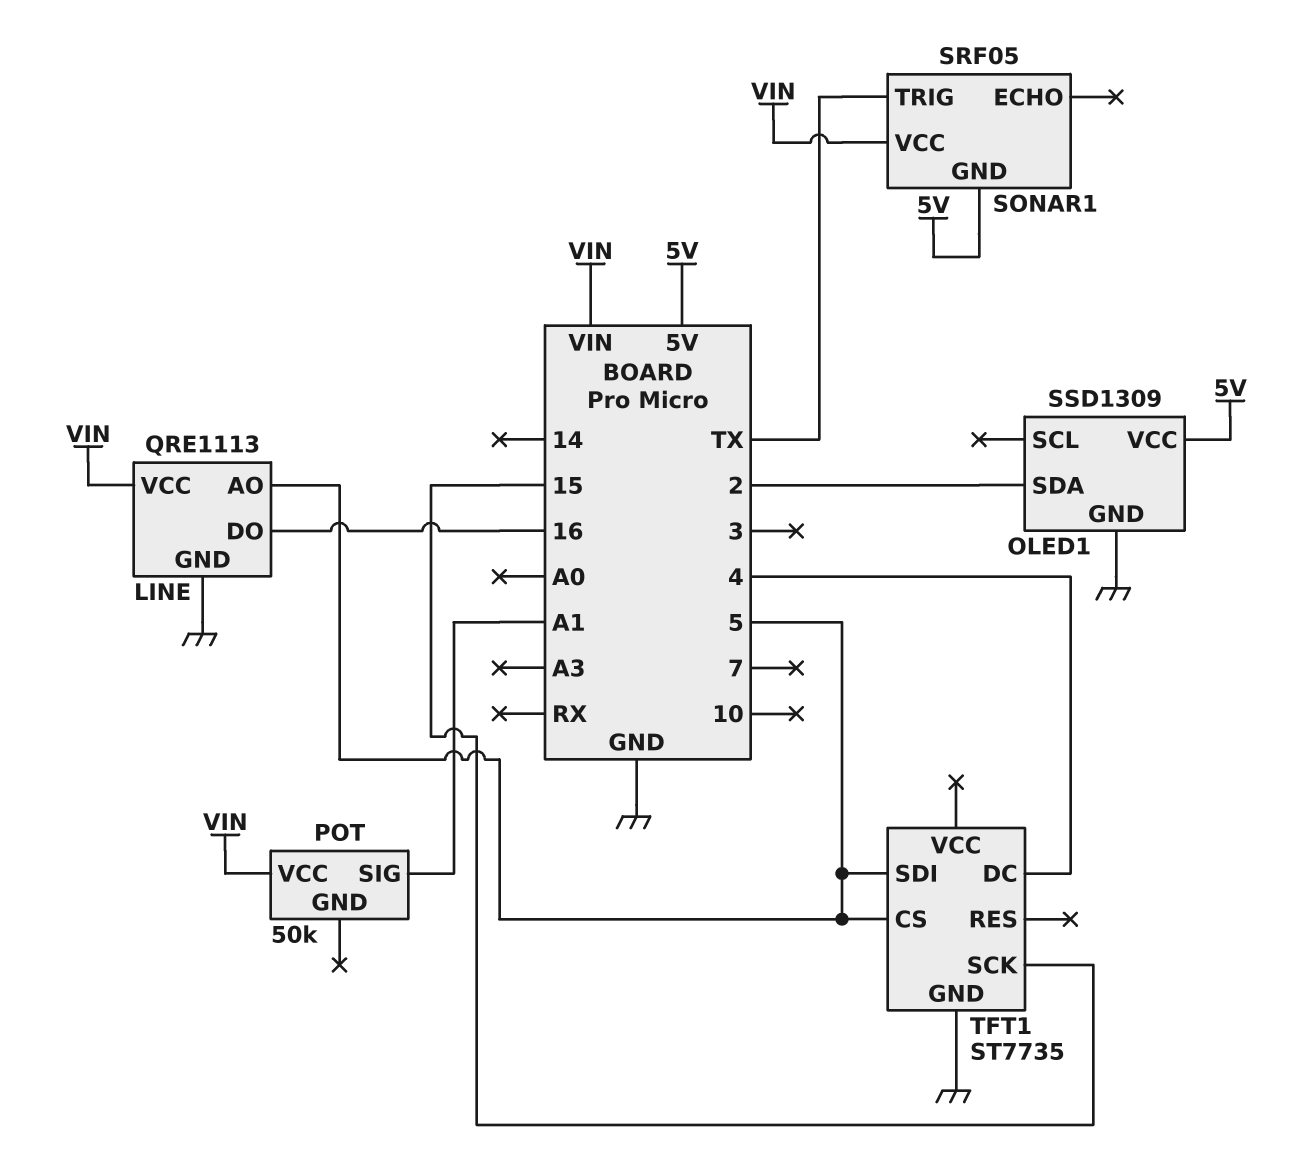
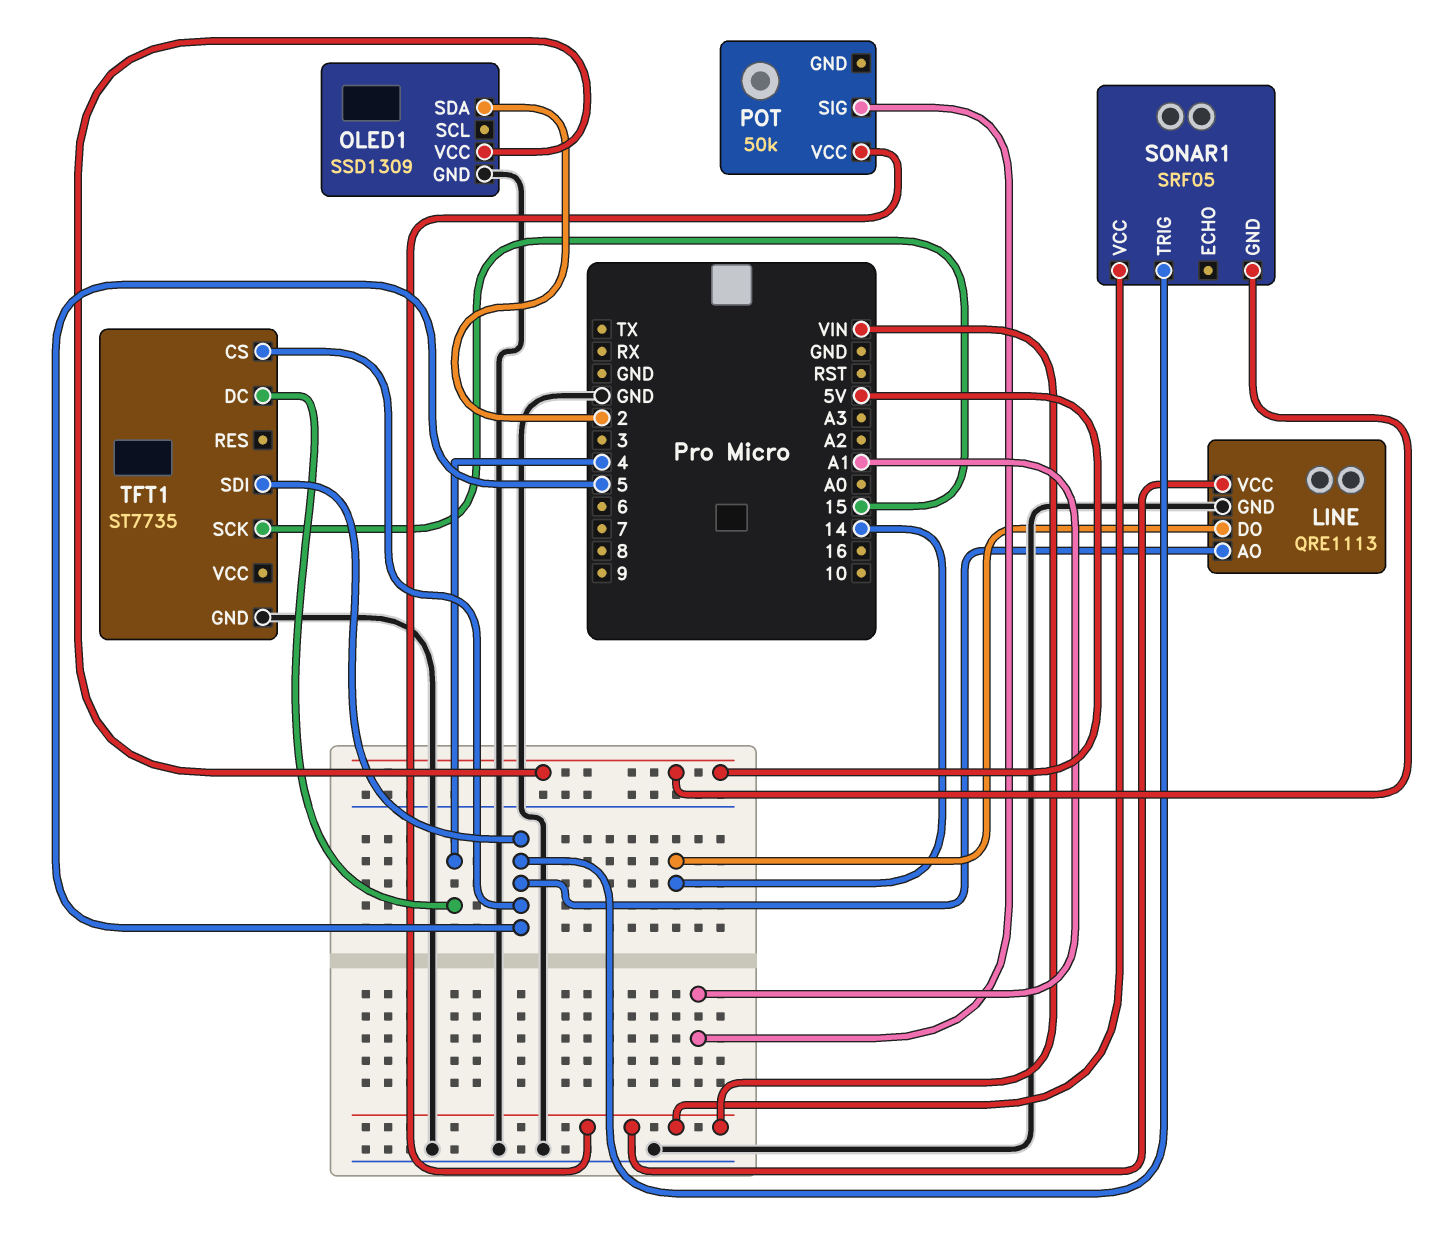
LINE pin DO: 16 -> 14
SONAR1 pin TRIG: TX -> 5

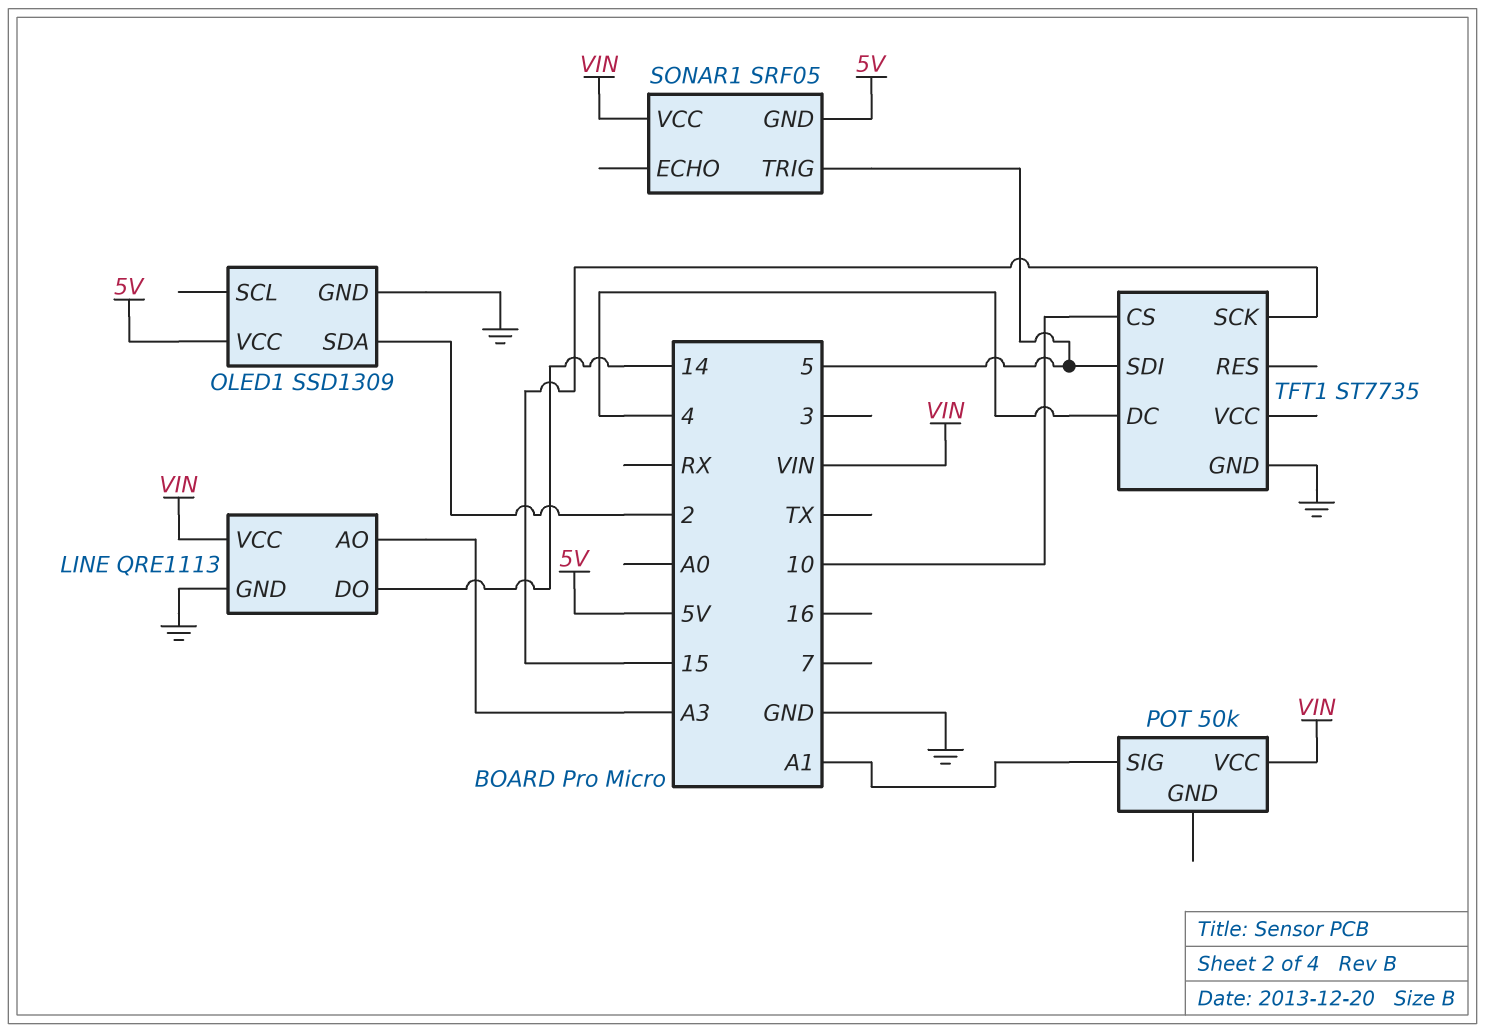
LINE pin AO: 5 -> A3
TFT1 pin CS: 5 -> 10

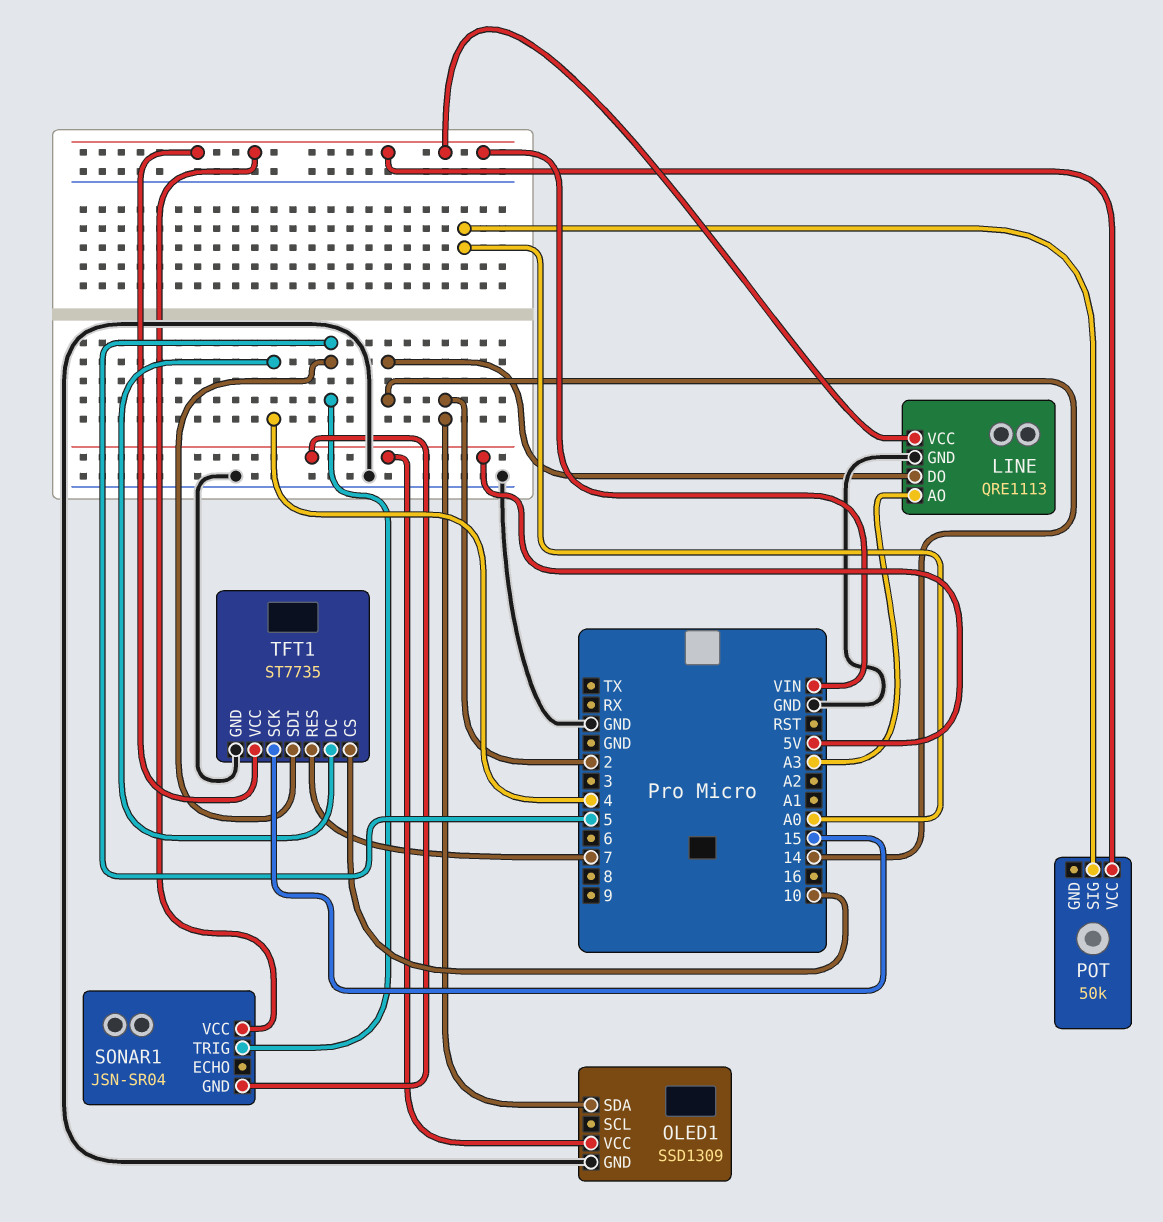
POT pin SIG: A1 -> A0
SONAR1: SRF05 -> JSN-SR04
TFT1 pin RES: none -> 7
TFT1 pin VCC: none -> VIN

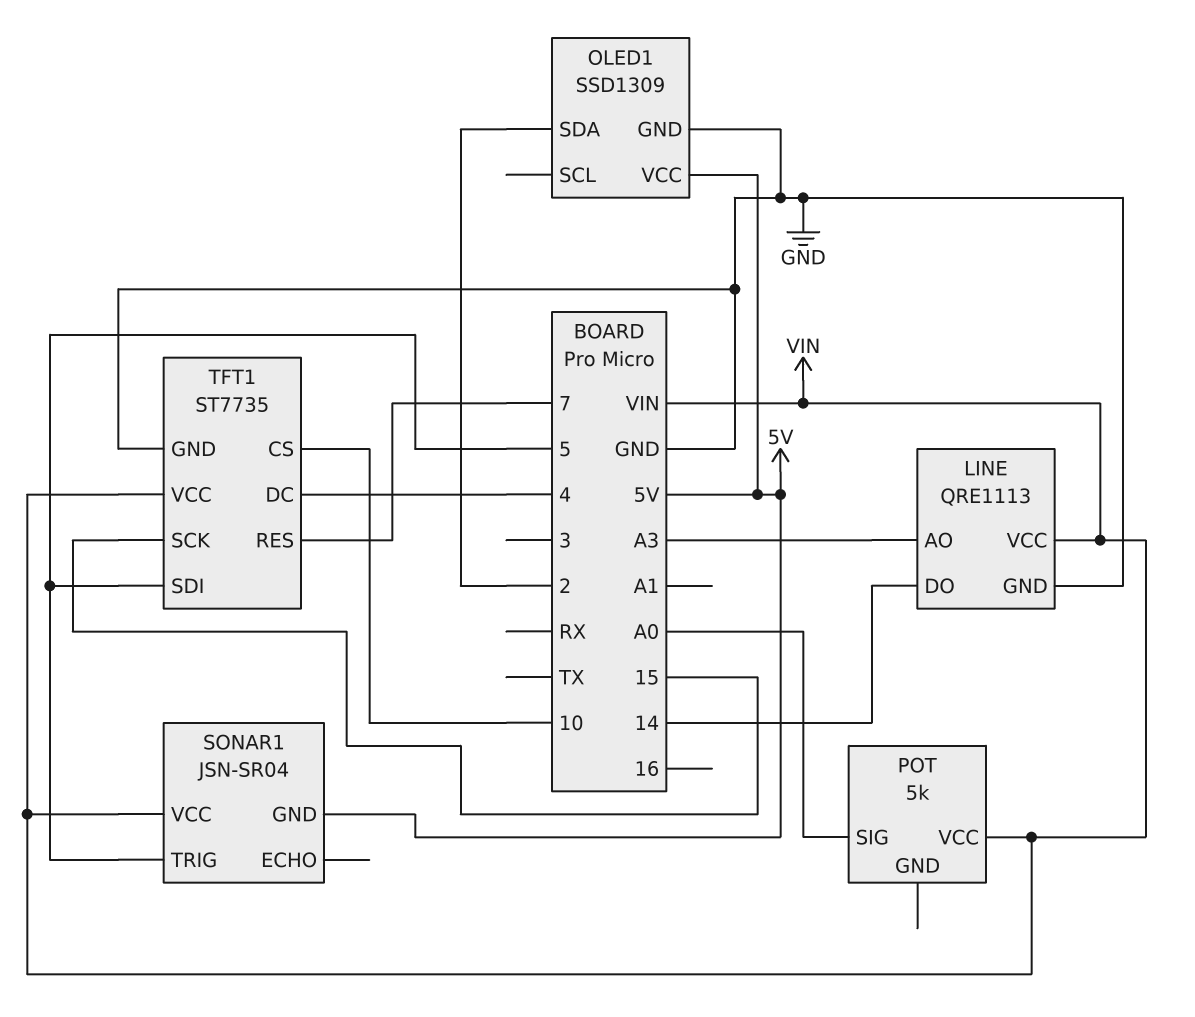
POT: 50k -> 5k

